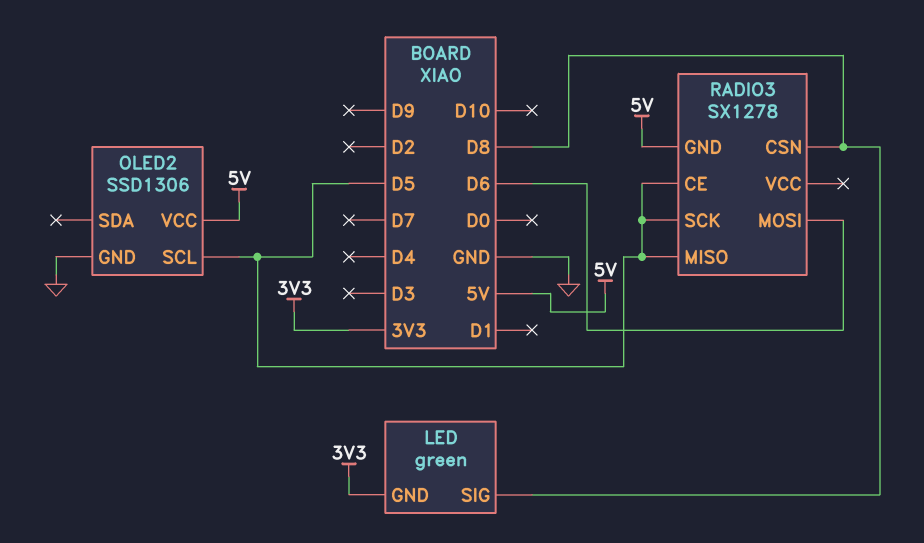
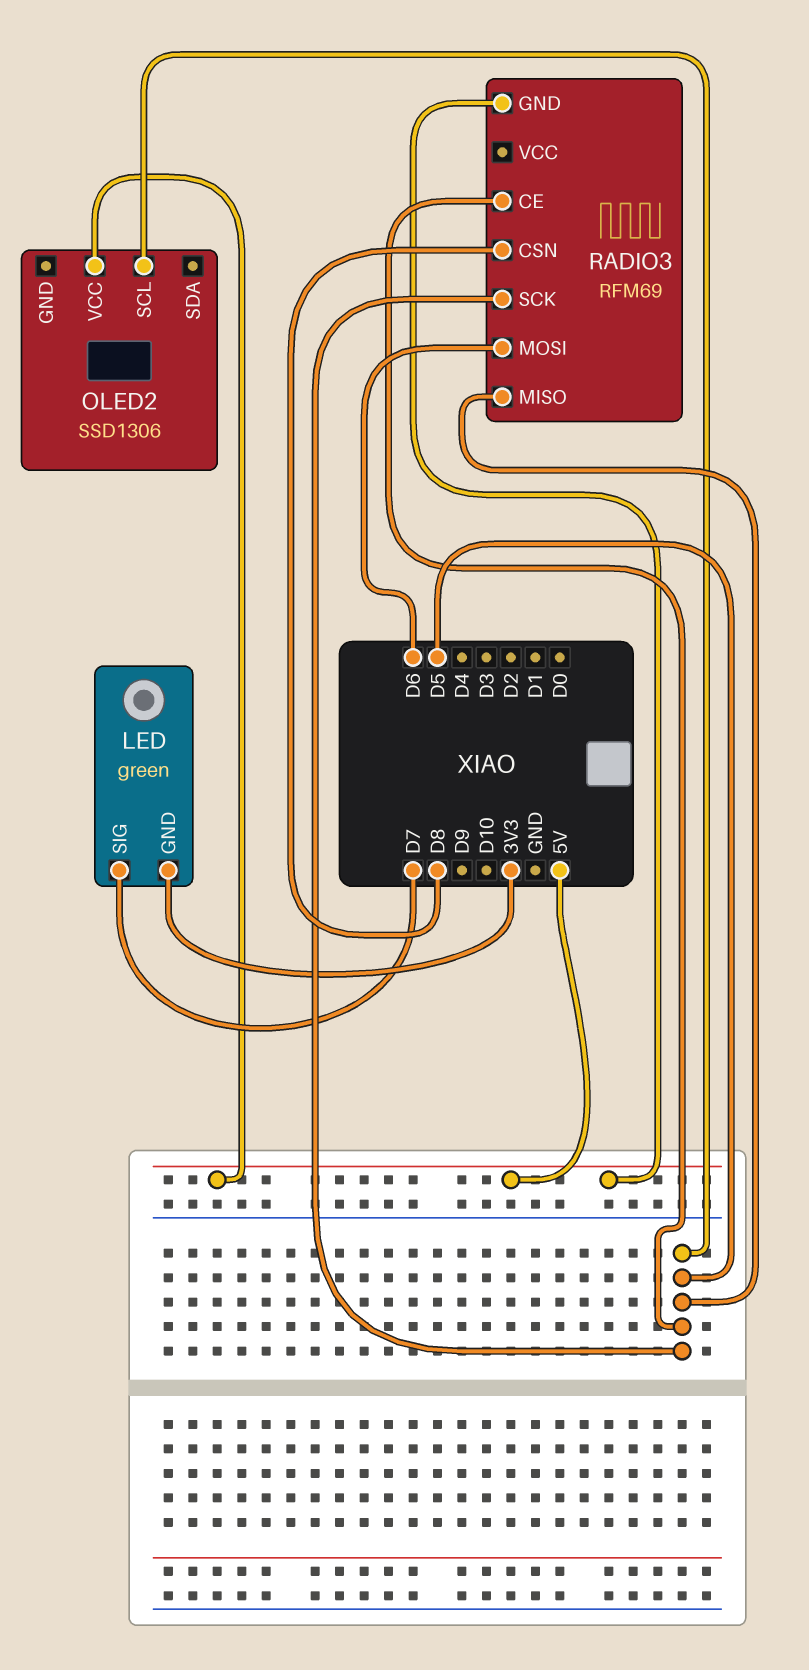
LED pin SIG: D8 -> D7
OLED2 pin GND: GND -> none
RADIO3: SX1278 -> RFM69

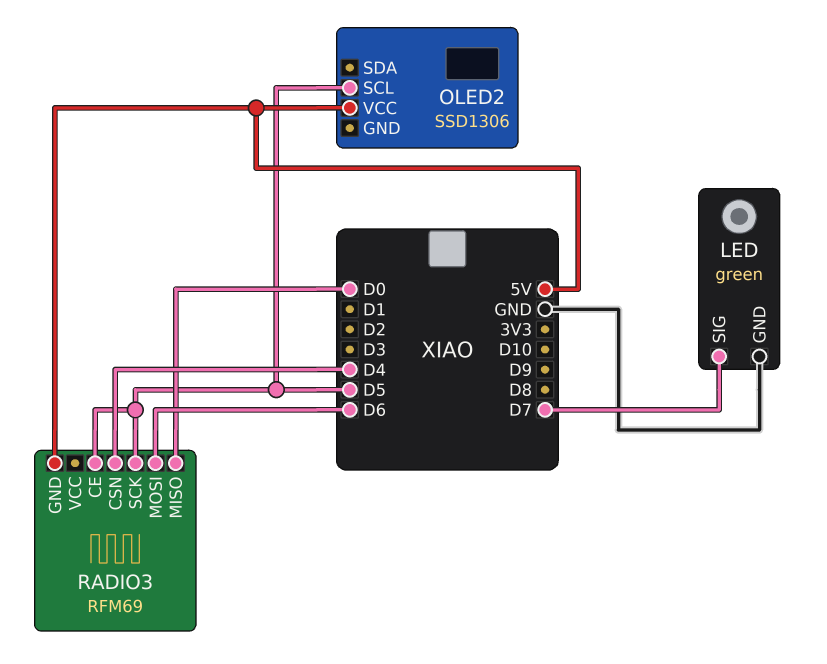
LED pin GND: 3V3 -> GND
RADIO3 pin CSN: D8 -> D4
RADIO3 pin MISO: D5 -> D0

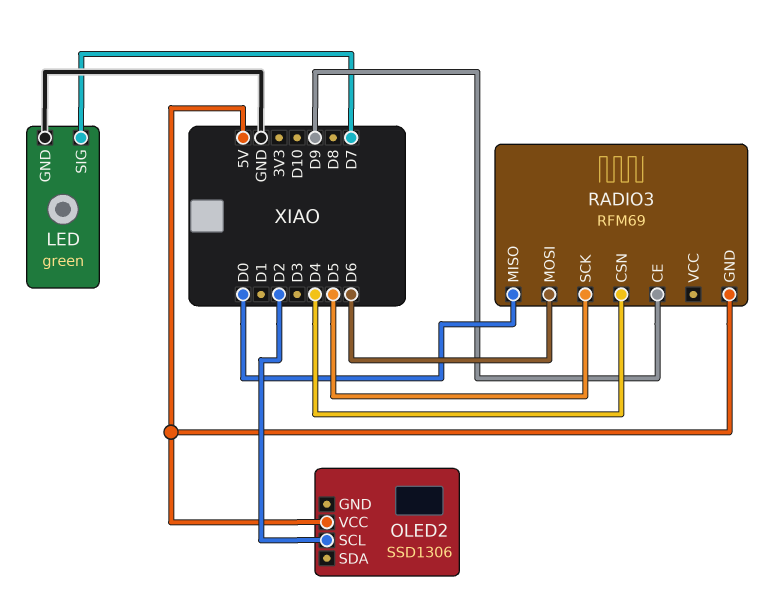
OLED2 pin SCL: D5 -> D2
RADIO3 pin CE: D5 -> D9

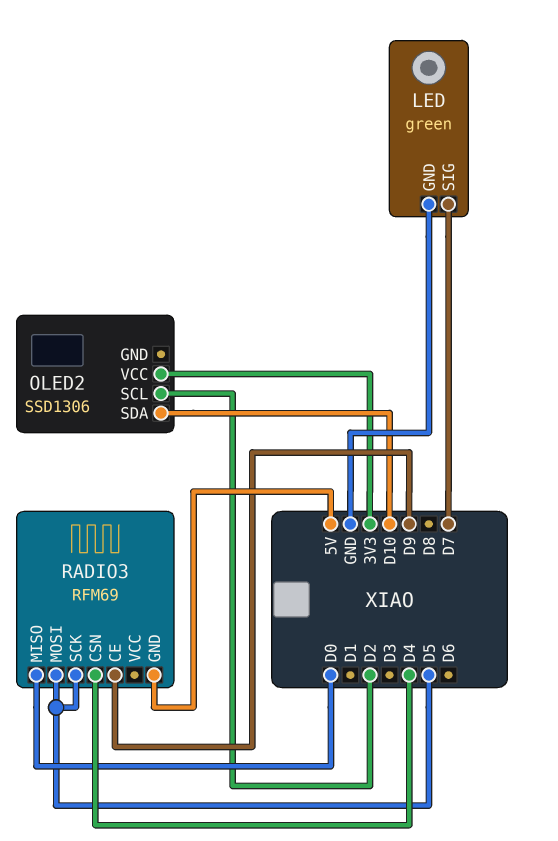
OLED2 pin SDA: none -> D10
OLED2 pin VCC: 5V -> 3V3
RADIO3 pin MOSI: D6 -> D5

